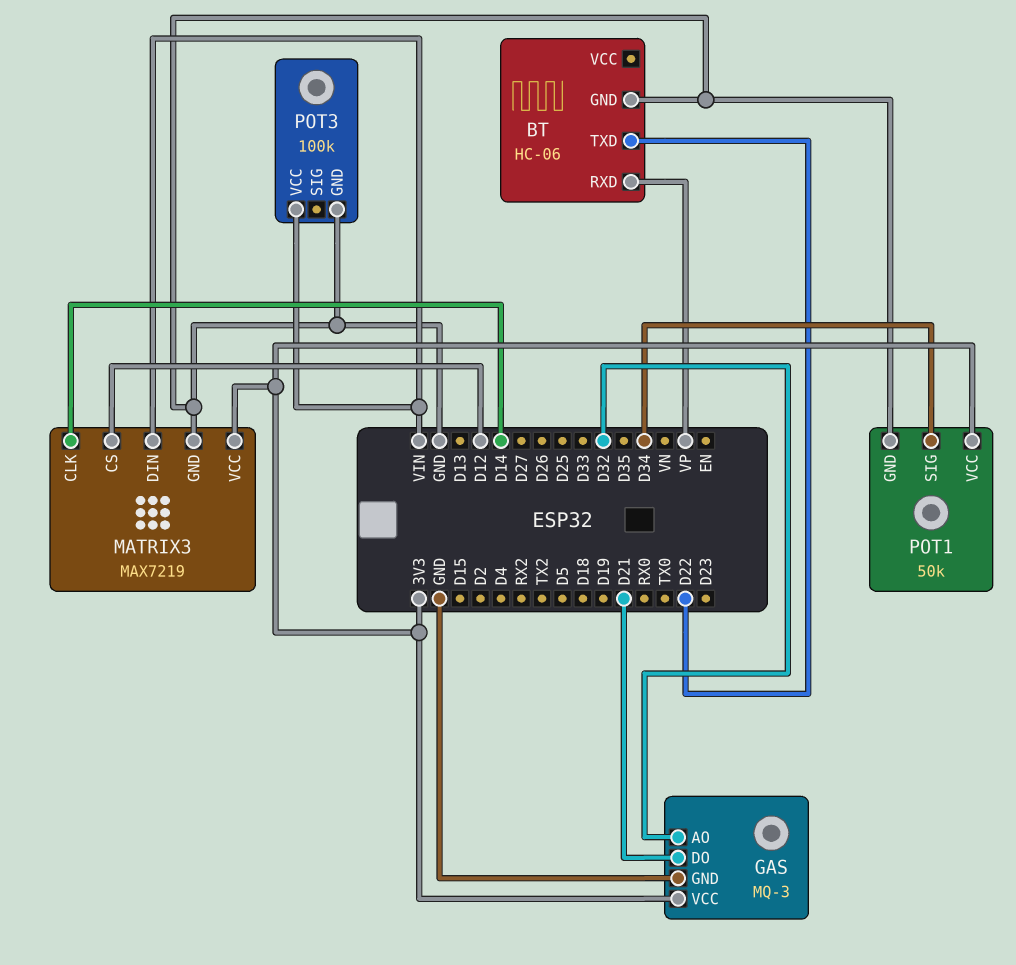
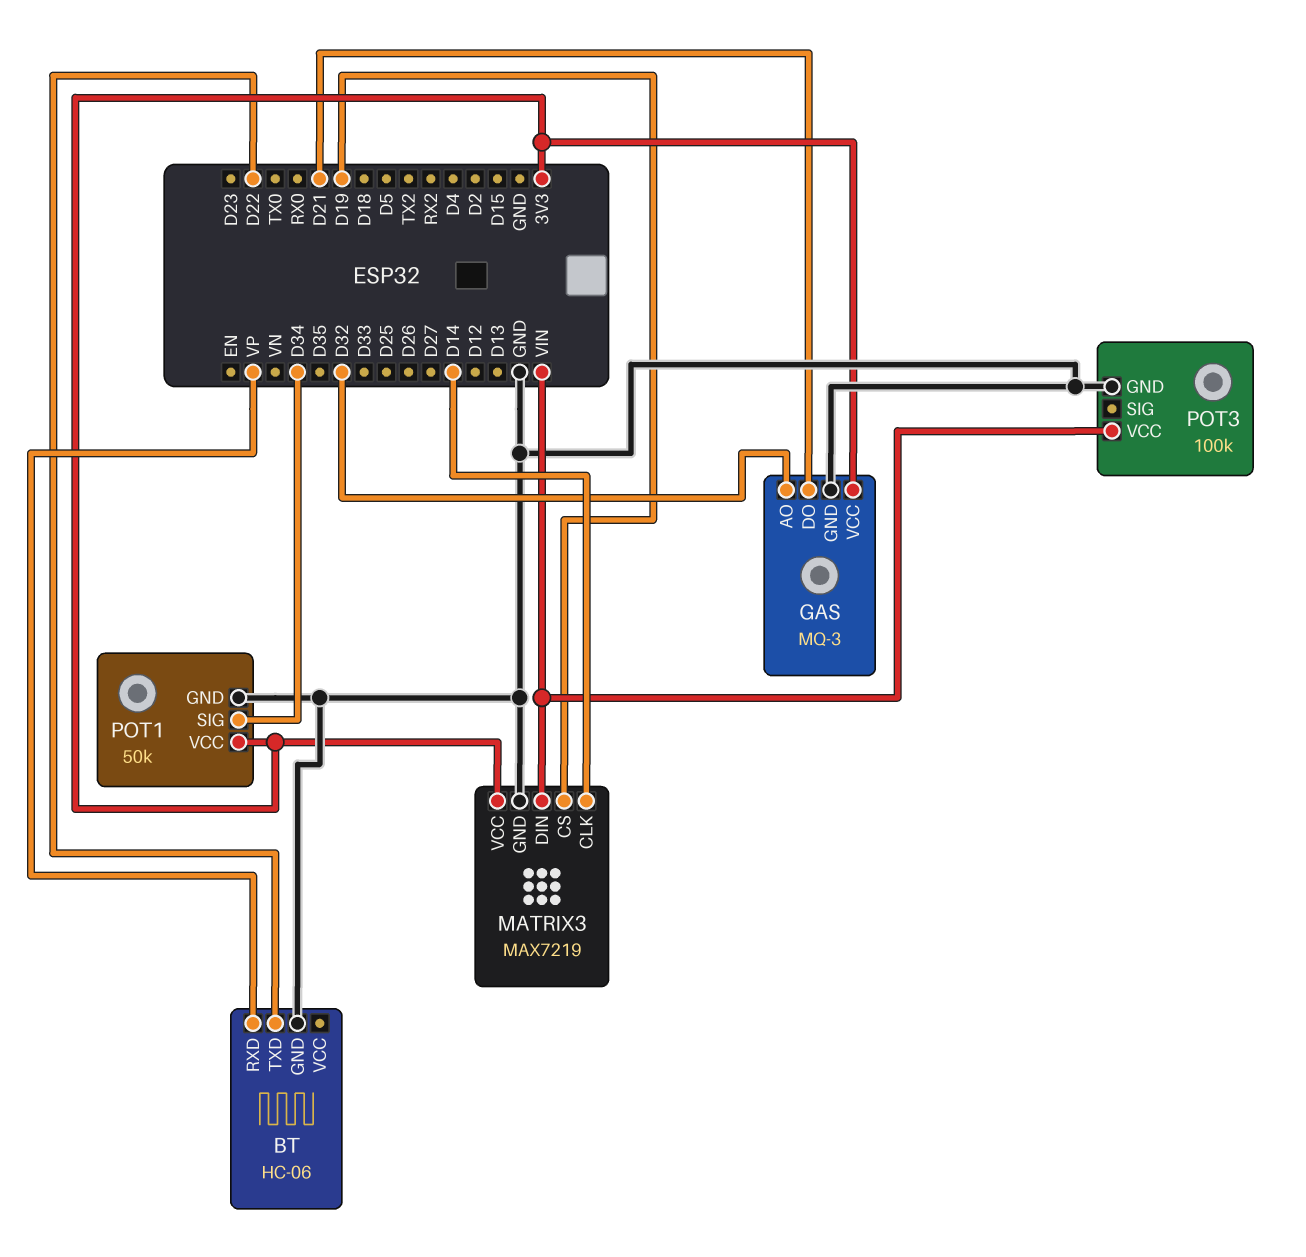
MATRIX3 pin CS: D12 -> D19

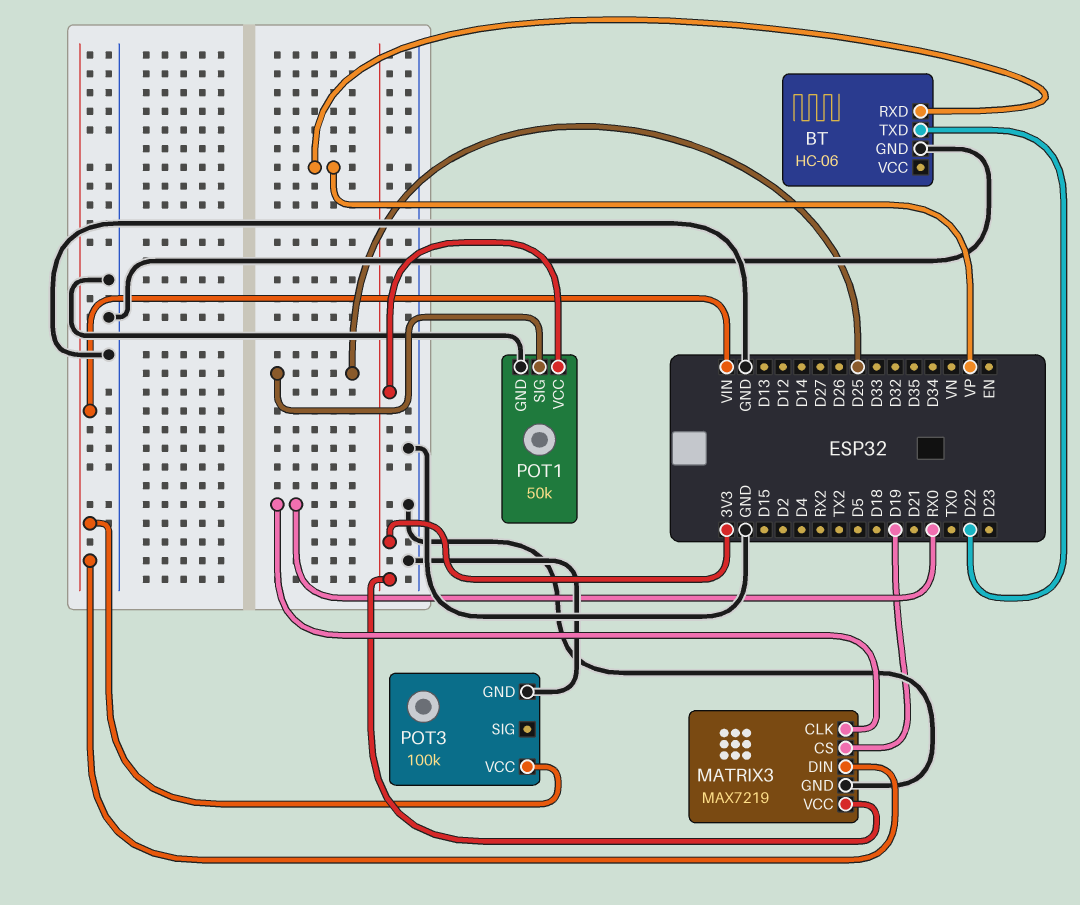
GAS: MQ-3 -> none
GAS pin AO: D32 -> none
GAS pin DO: D21 -> none
GAS pin GND: GND -> none
GAS pin VCC: 3V3 -> none
MATRIX3 pin CLK: D14 -> RX0
POT1 pin SIG: D34 -> D25

